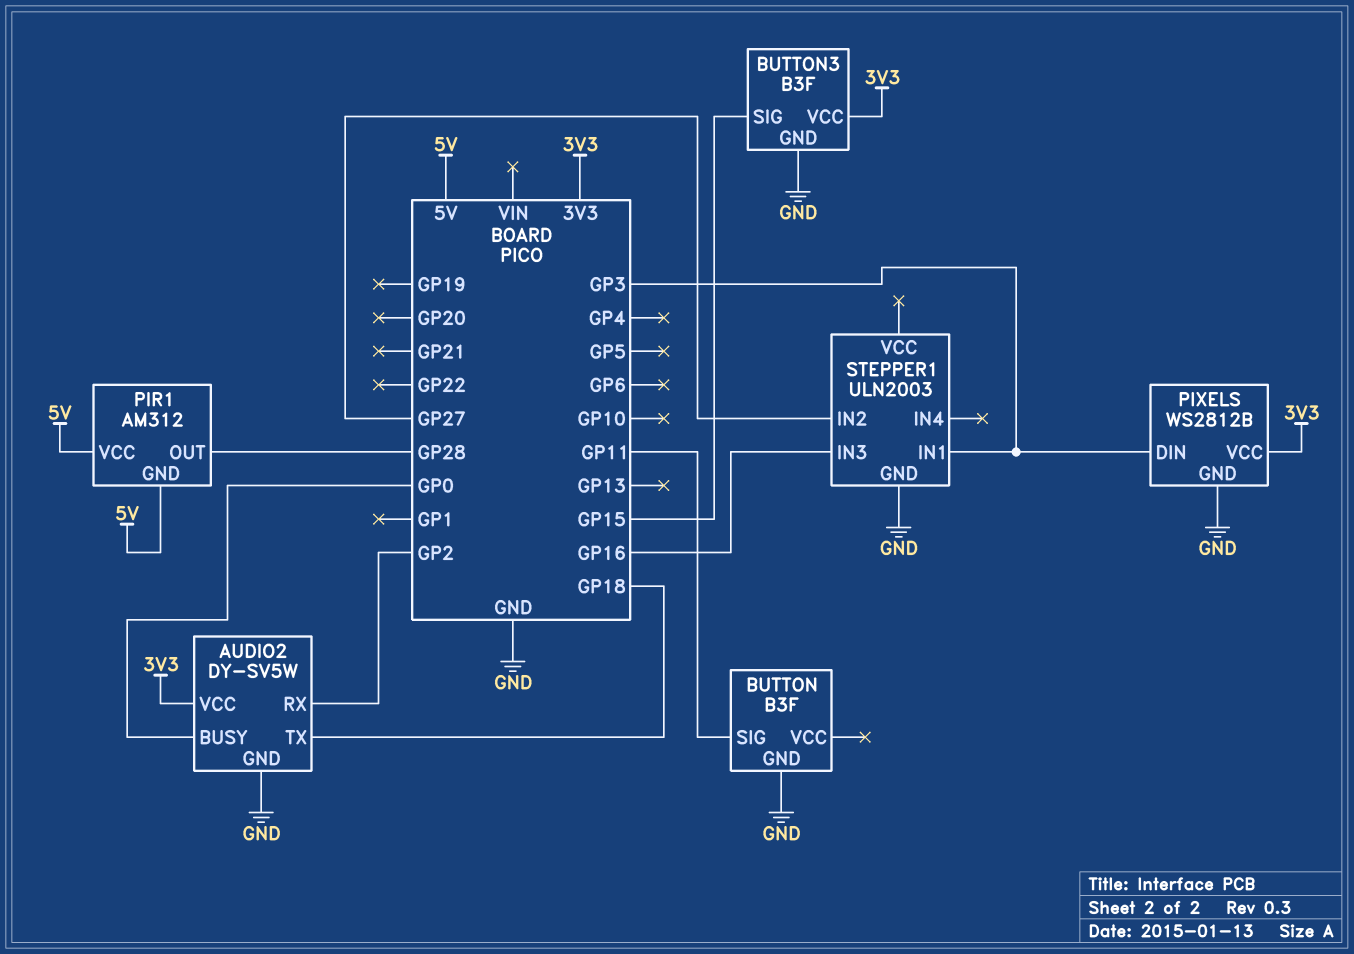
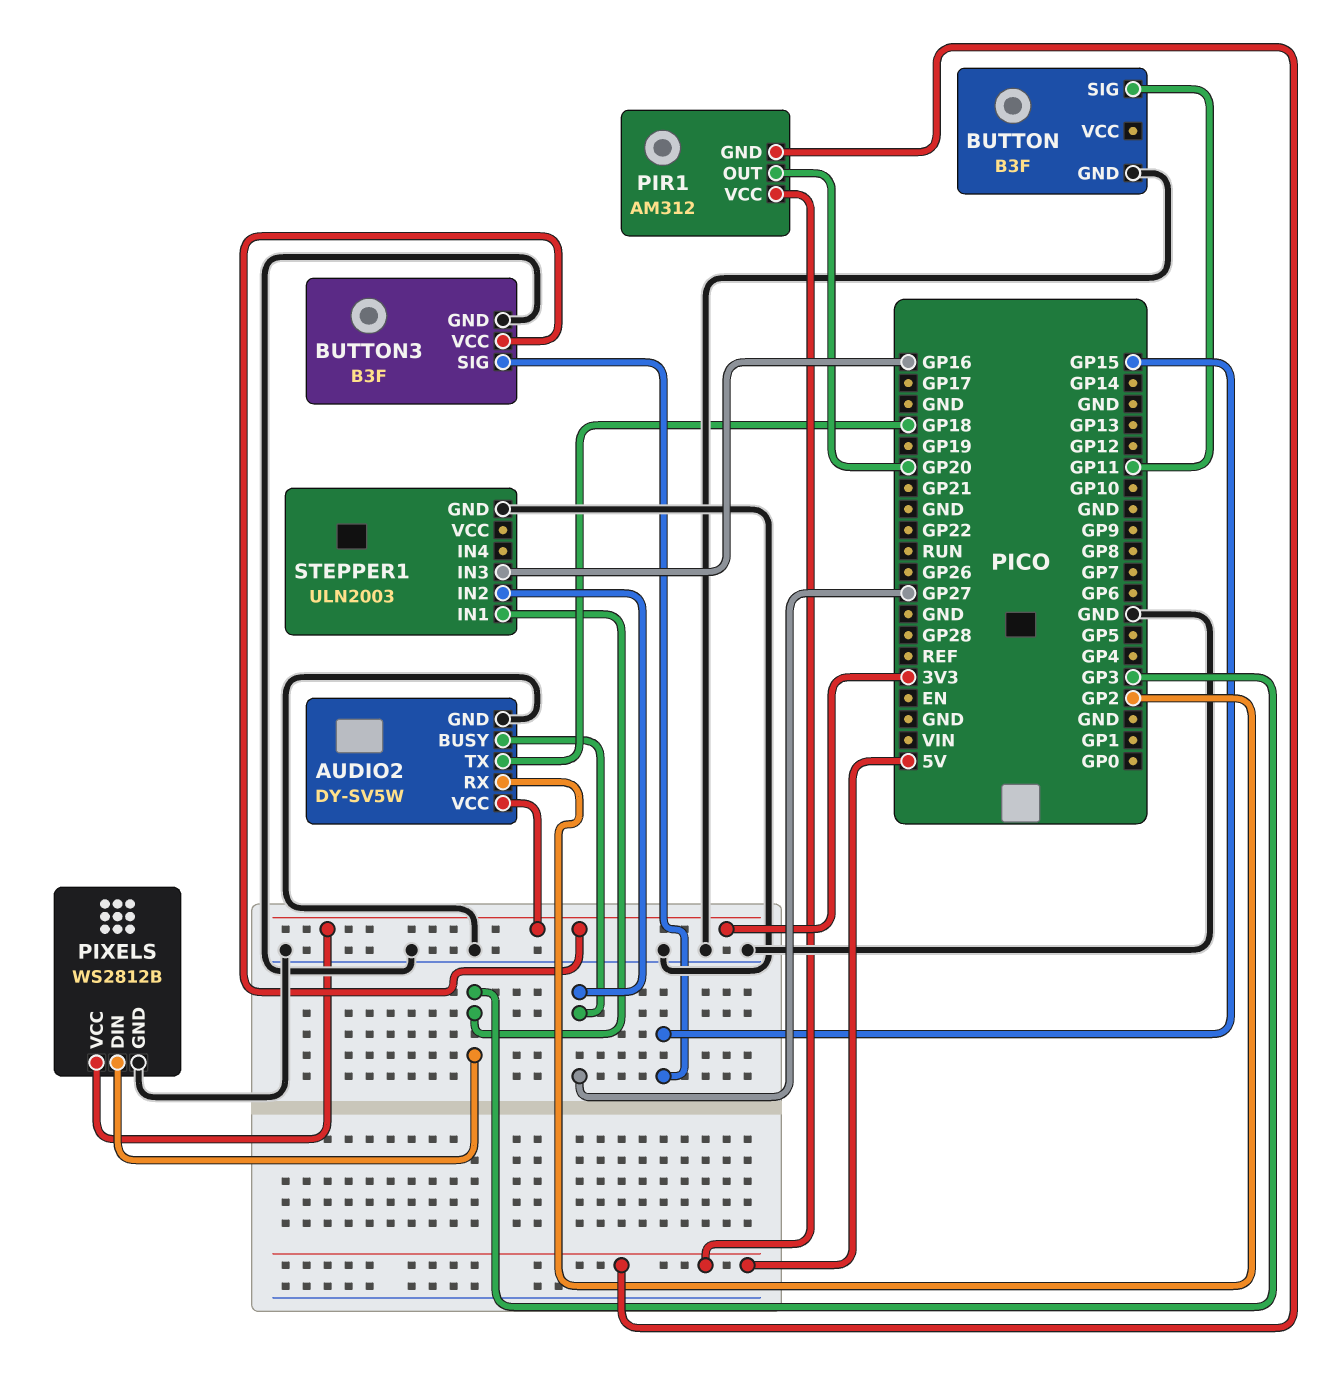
AUDIO2 pin BUSY: GP0 -> GP27
PIR1 pin OUT: GP28 -> GP20

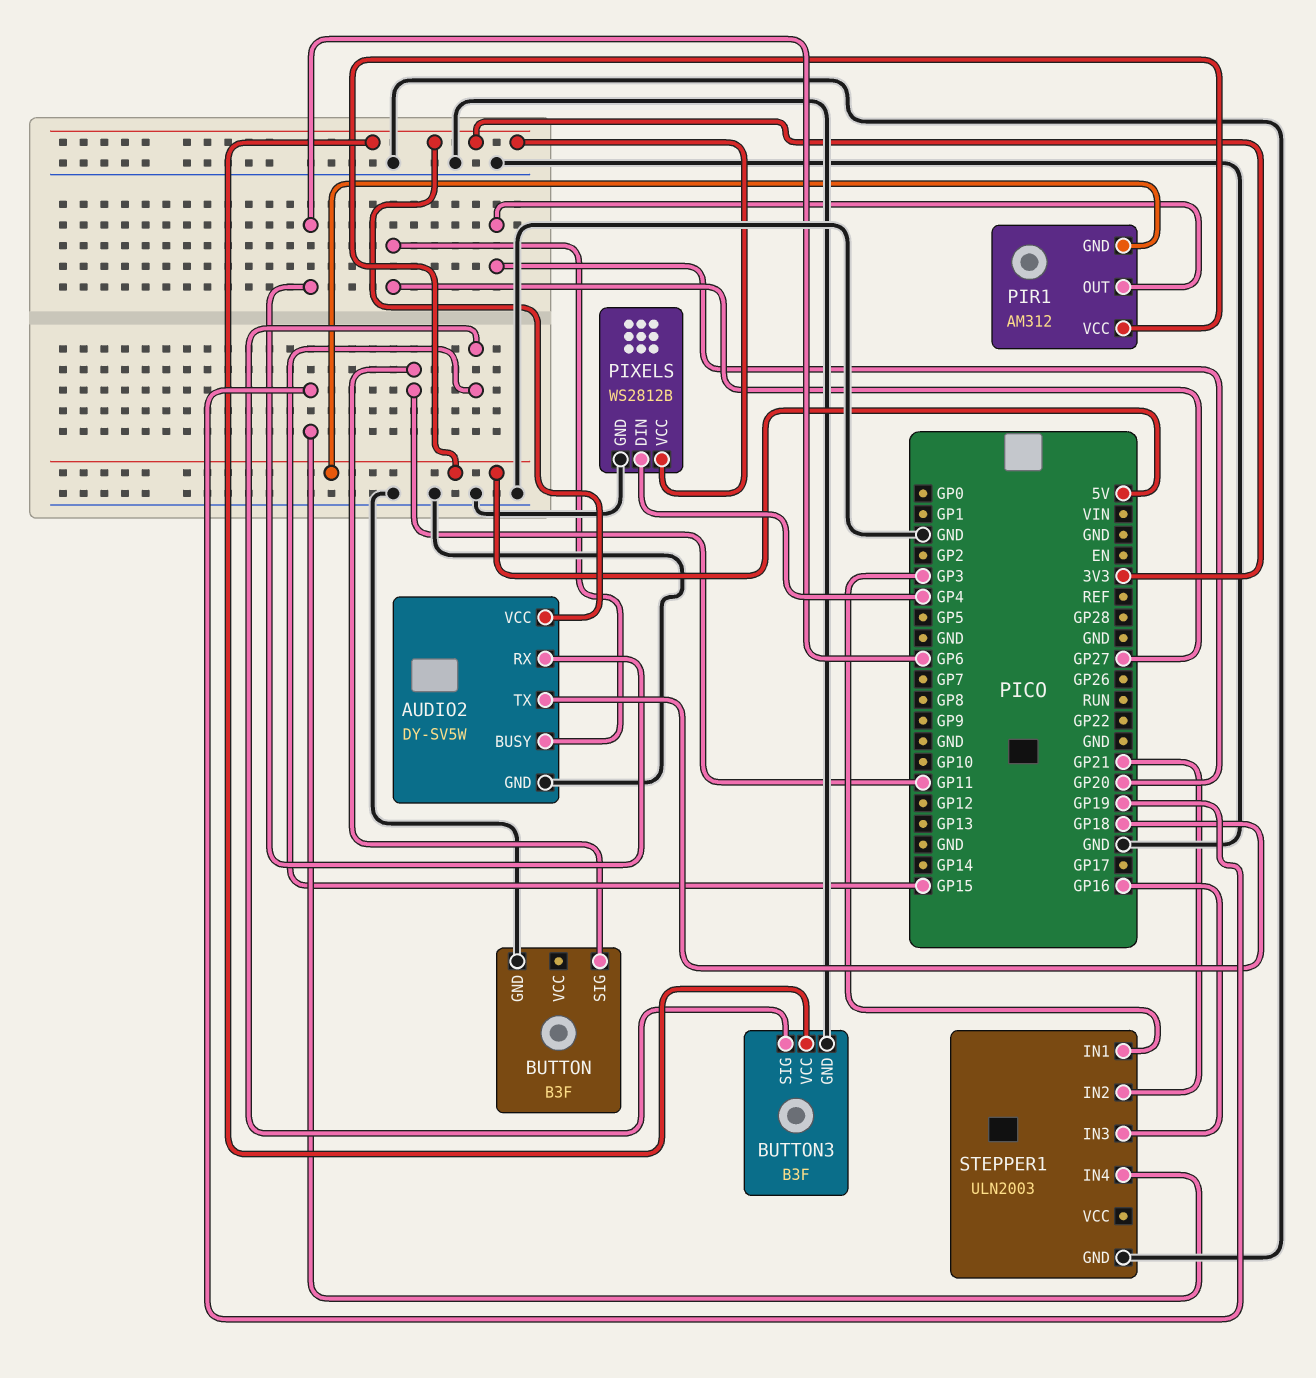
AUDIO2 pin RX: GP2 -> GP6
PIXELS pin DIN: GP3 -> GP4
STEPPER1 pin IN2: GP27 -> GP21
STEPPER1 pin IN4: none -> GP19

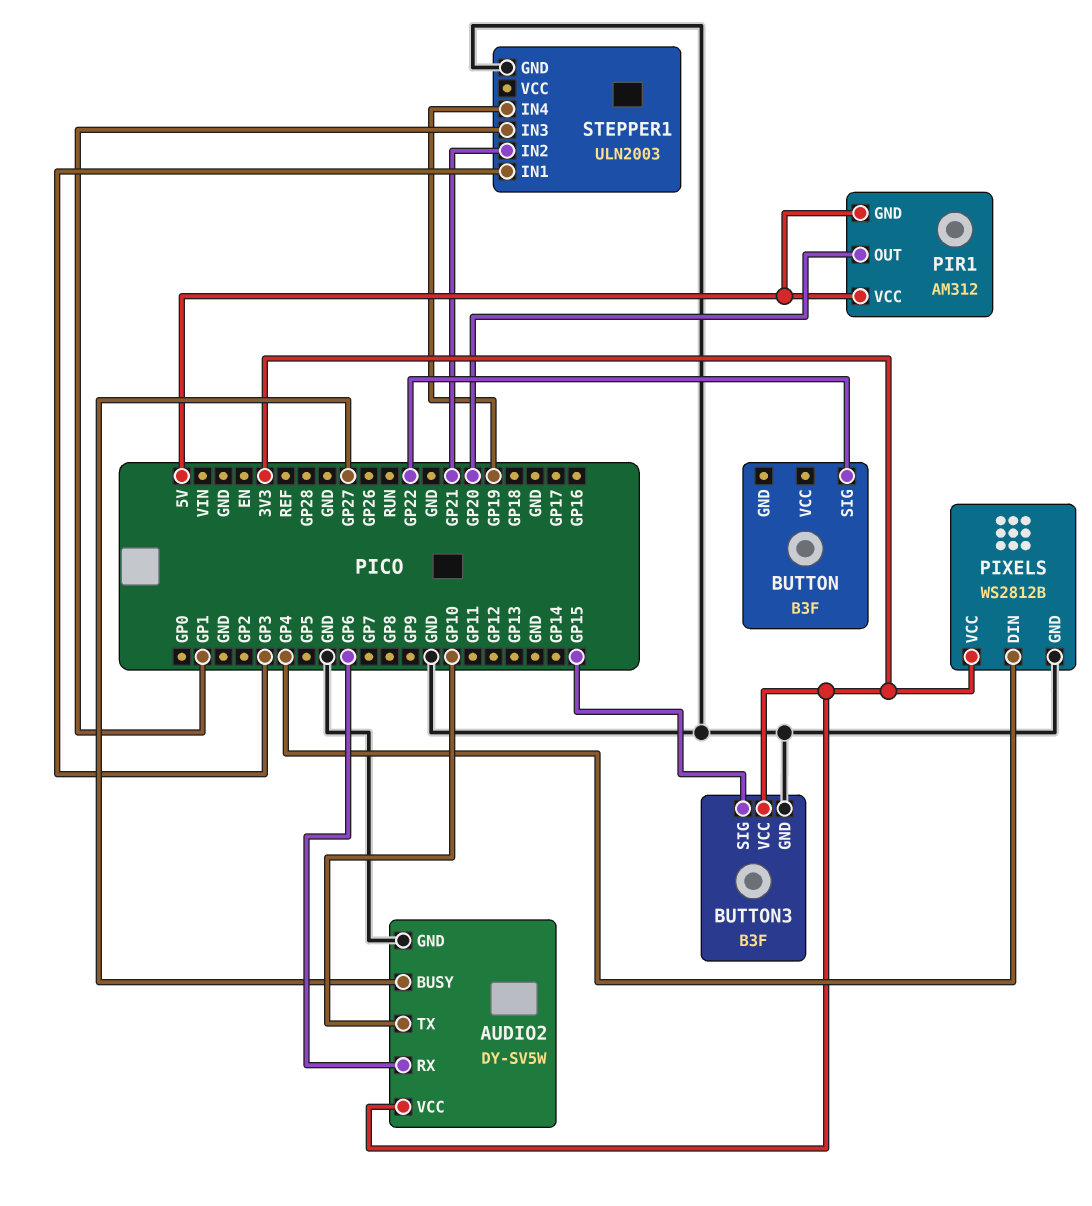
AUDIO2 pin TX: GP18 -> GP10
BUTTON pin GND: GND -> none
BUTTON pin SIG: GP11 -> GP22
STEPPER1 pin IN3: GP16 -> GP1

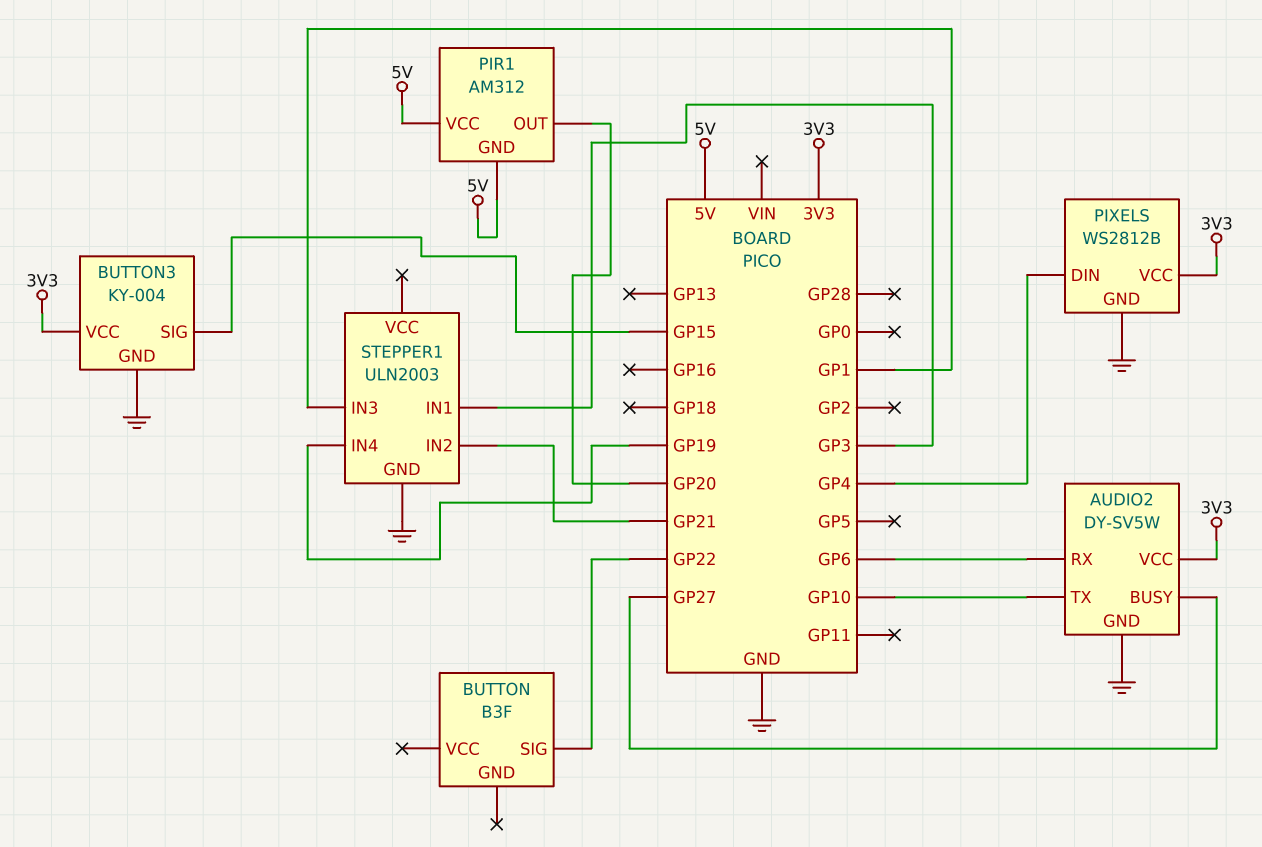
BUTTON3: B3F -> KY-004

